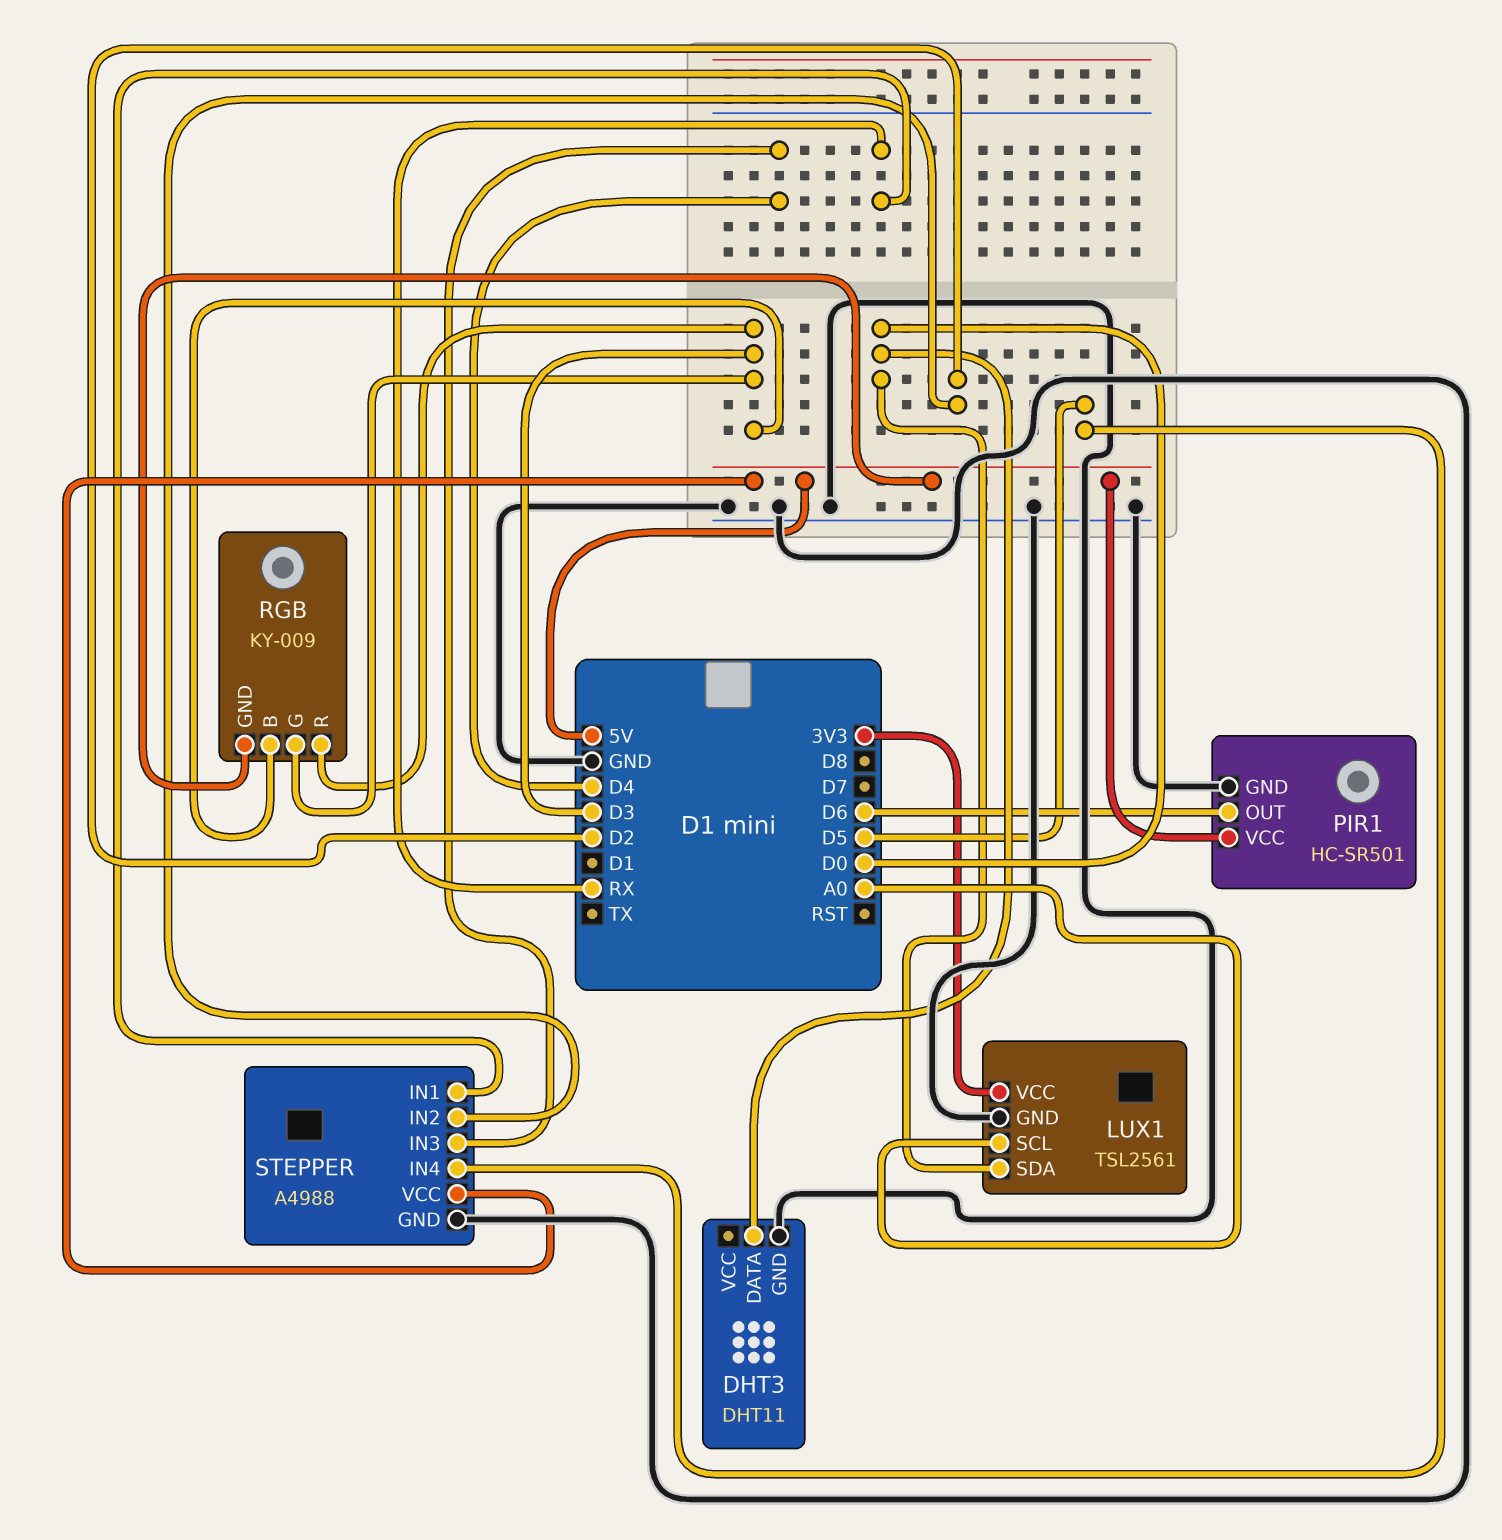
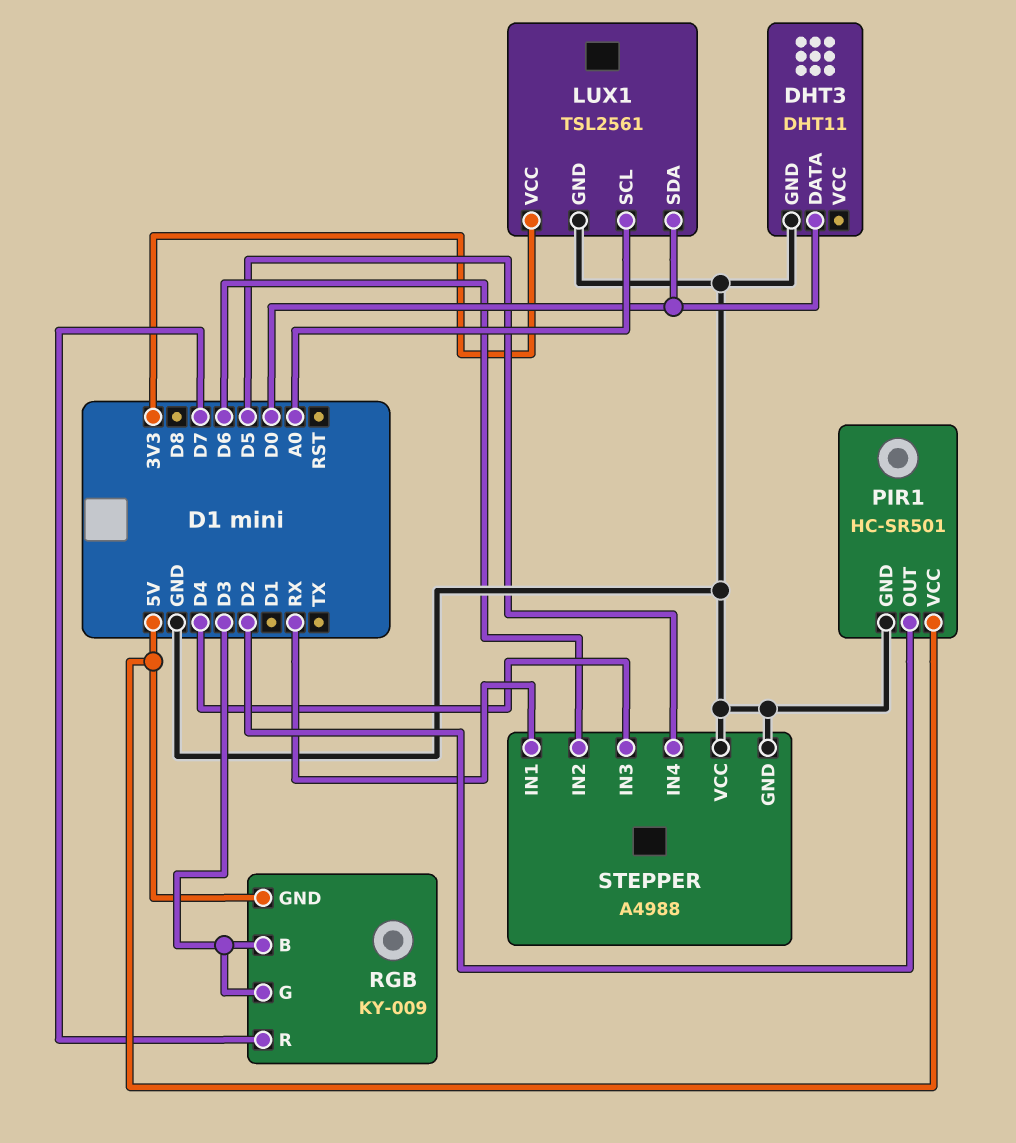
PIR1 pin OUT: D6 -> D2
RGB pin R: D3 -> D7
STEPPER pin IN2: D2 -> D6
STEPPER pin VCC: 5V -> GND

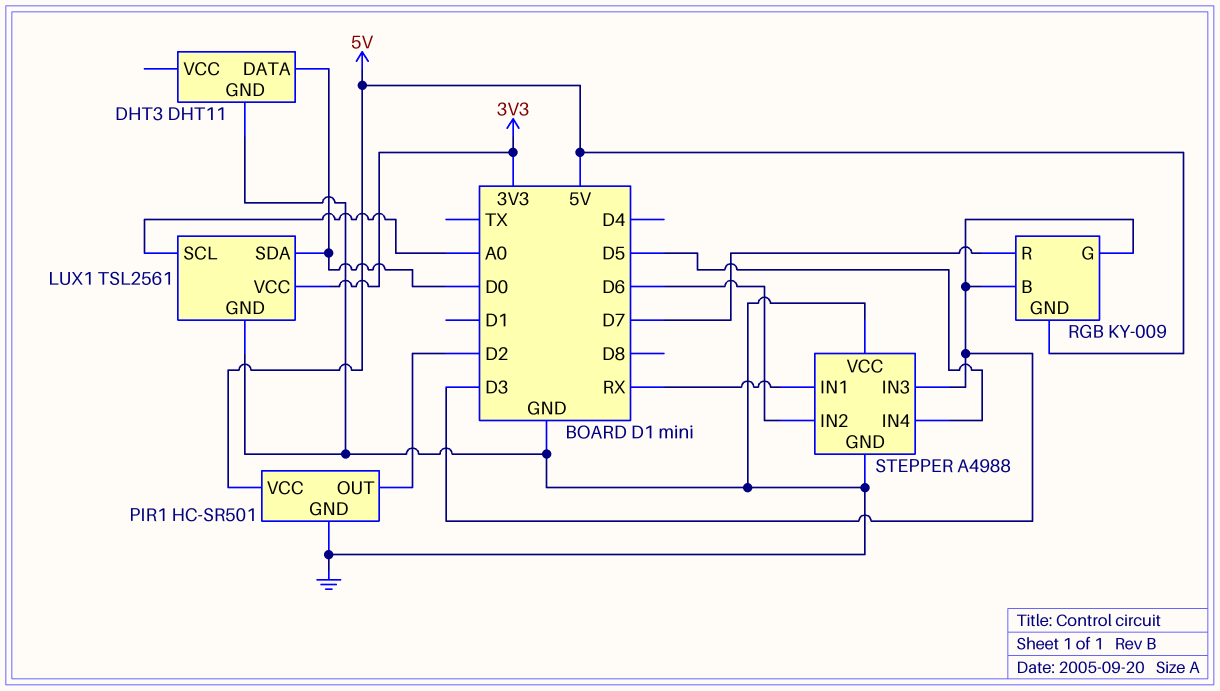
STEPPER pin IN3: D4 -> D3

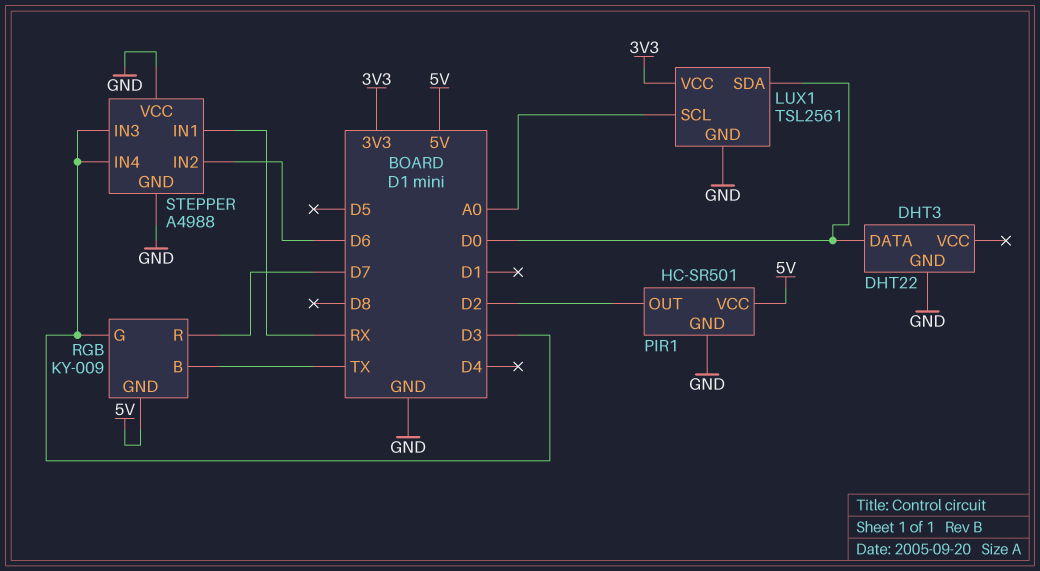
DHT3: DHT11 -> DHT22
RGB pin B: D3 -> TX
STEPPER pin IN4: D5 -> D3

